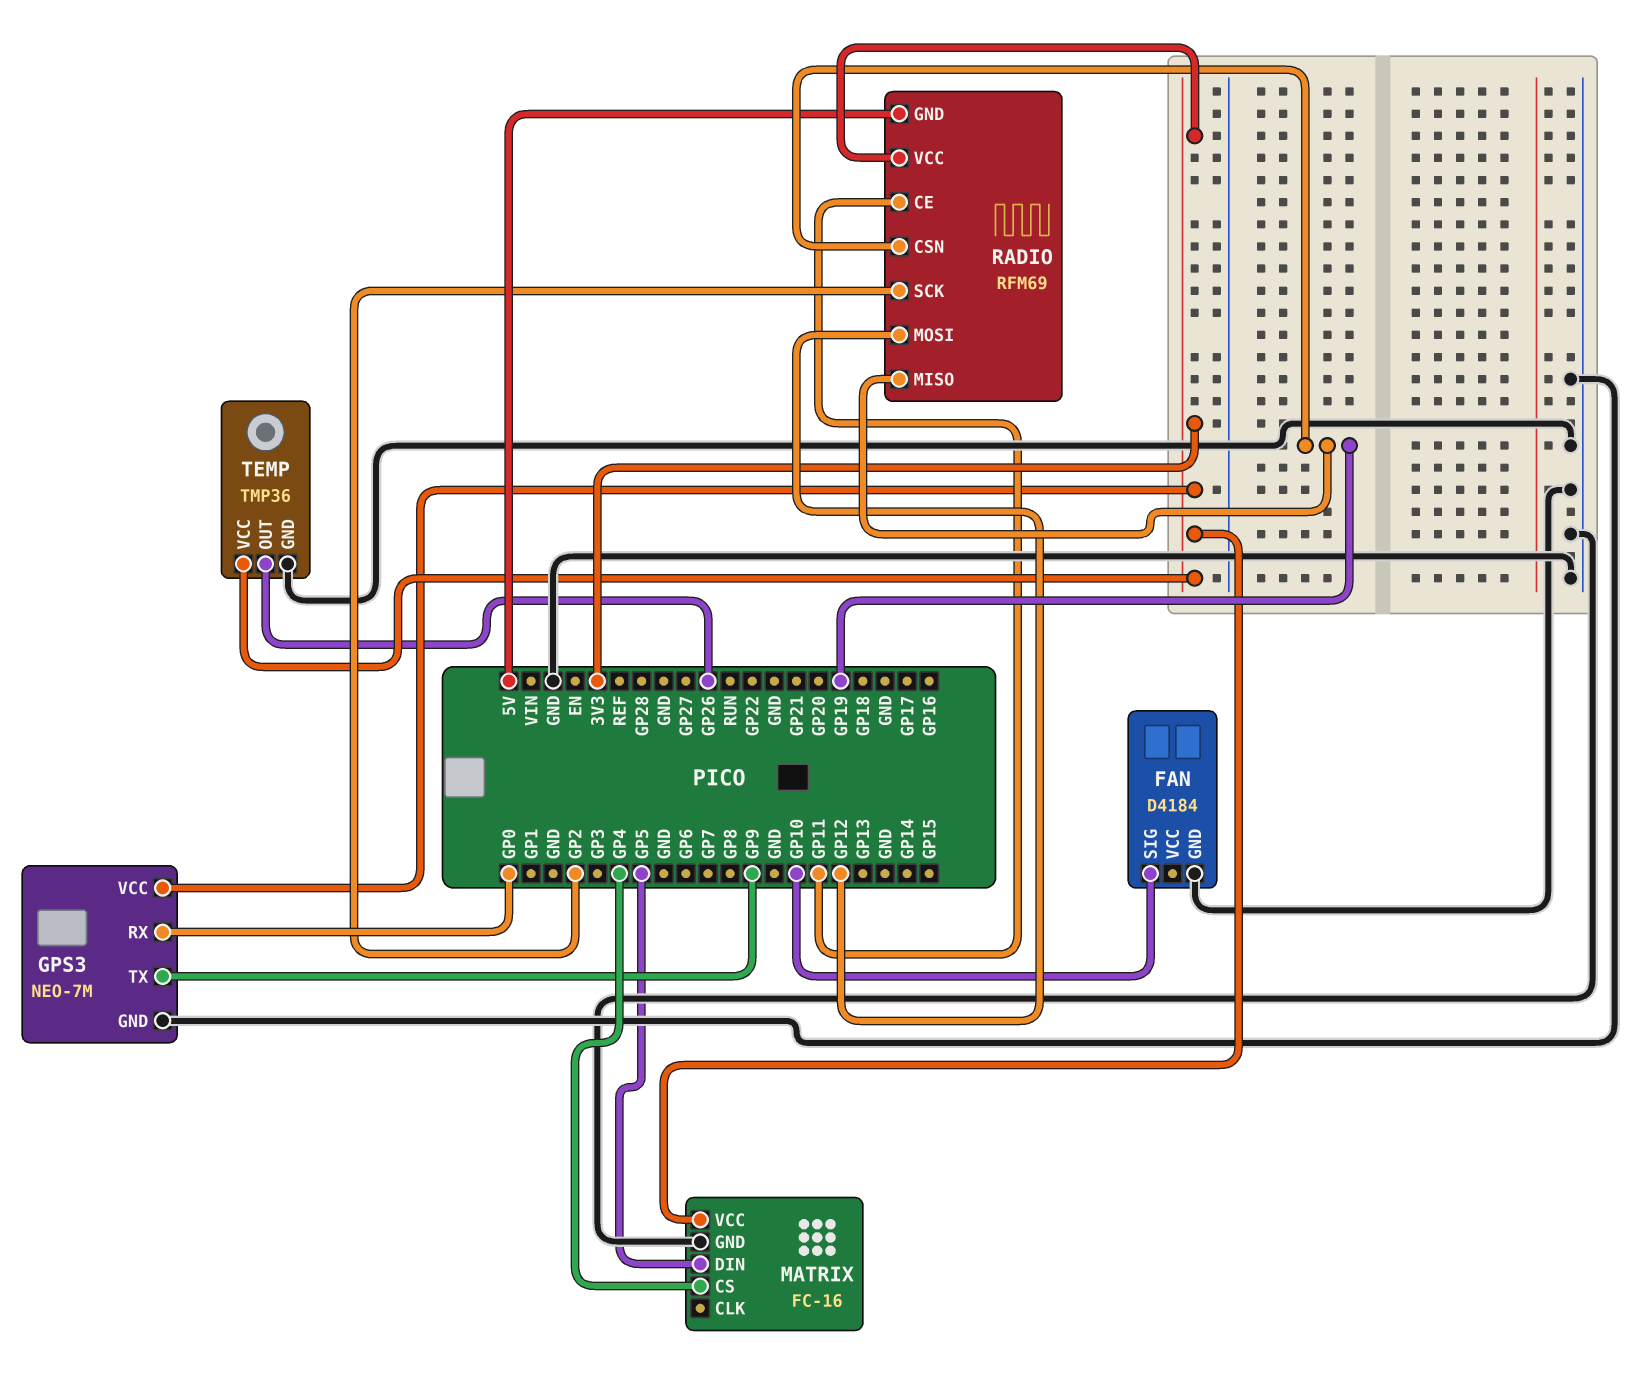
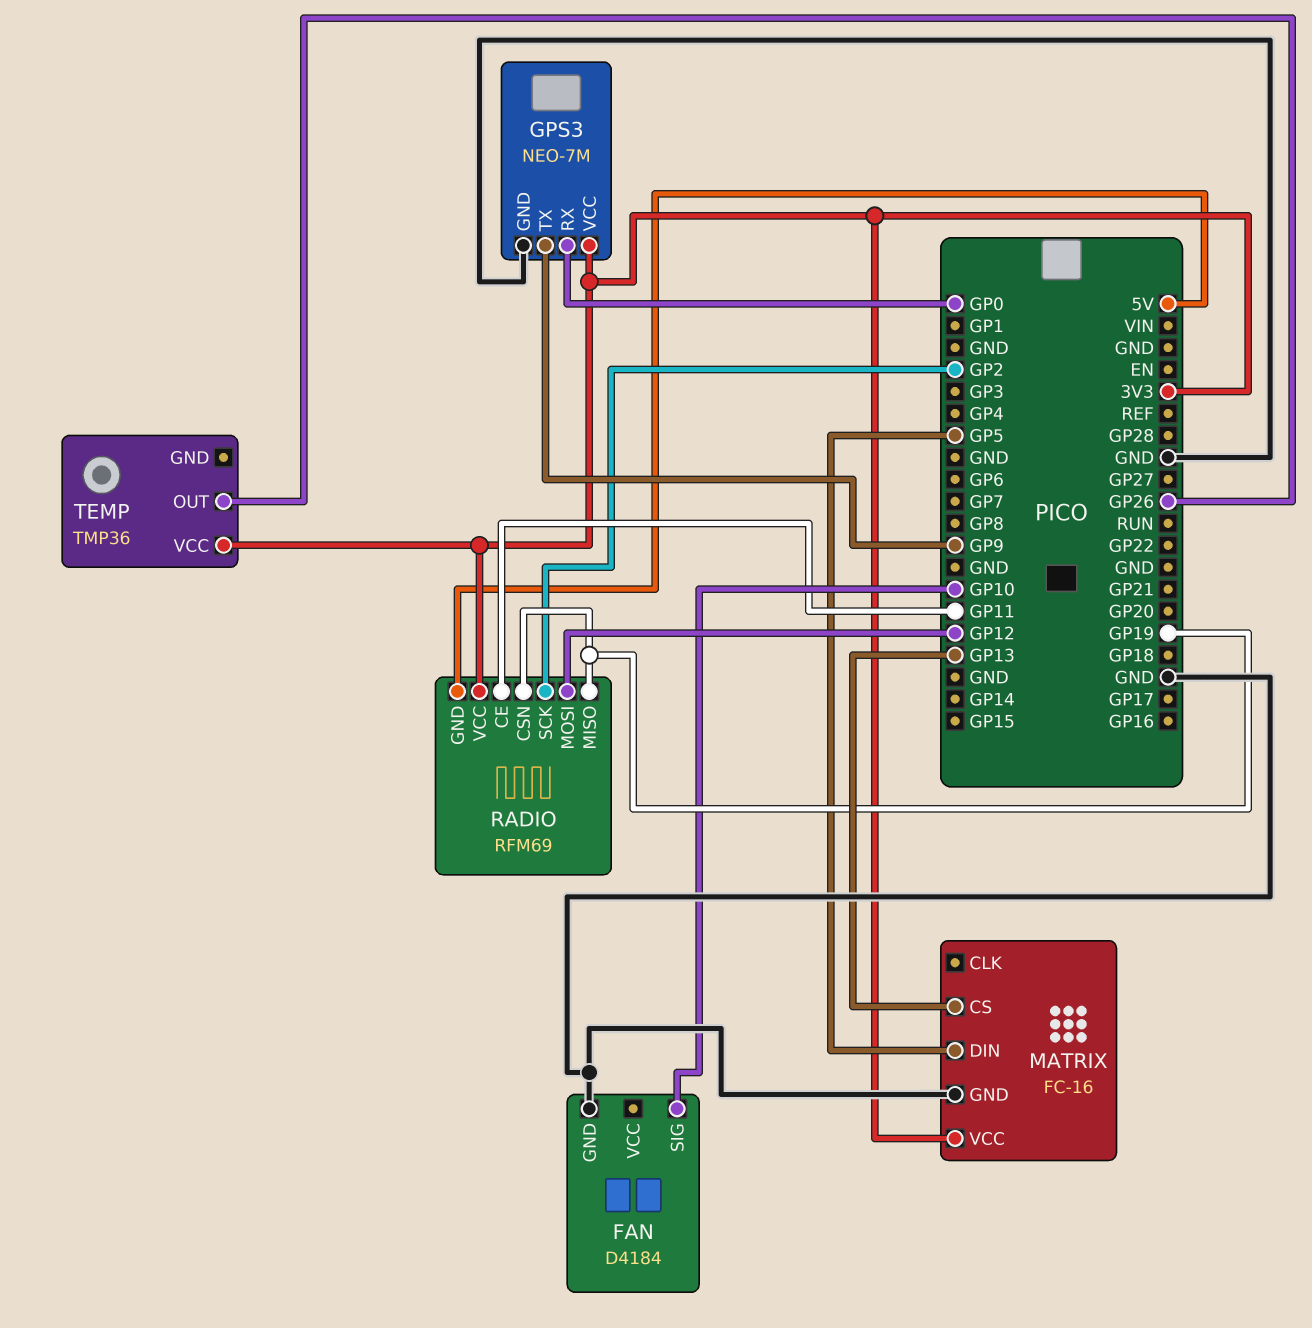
MATRIX pin CS: GP4 -> GP13
TEMP pin GND: GND -> none

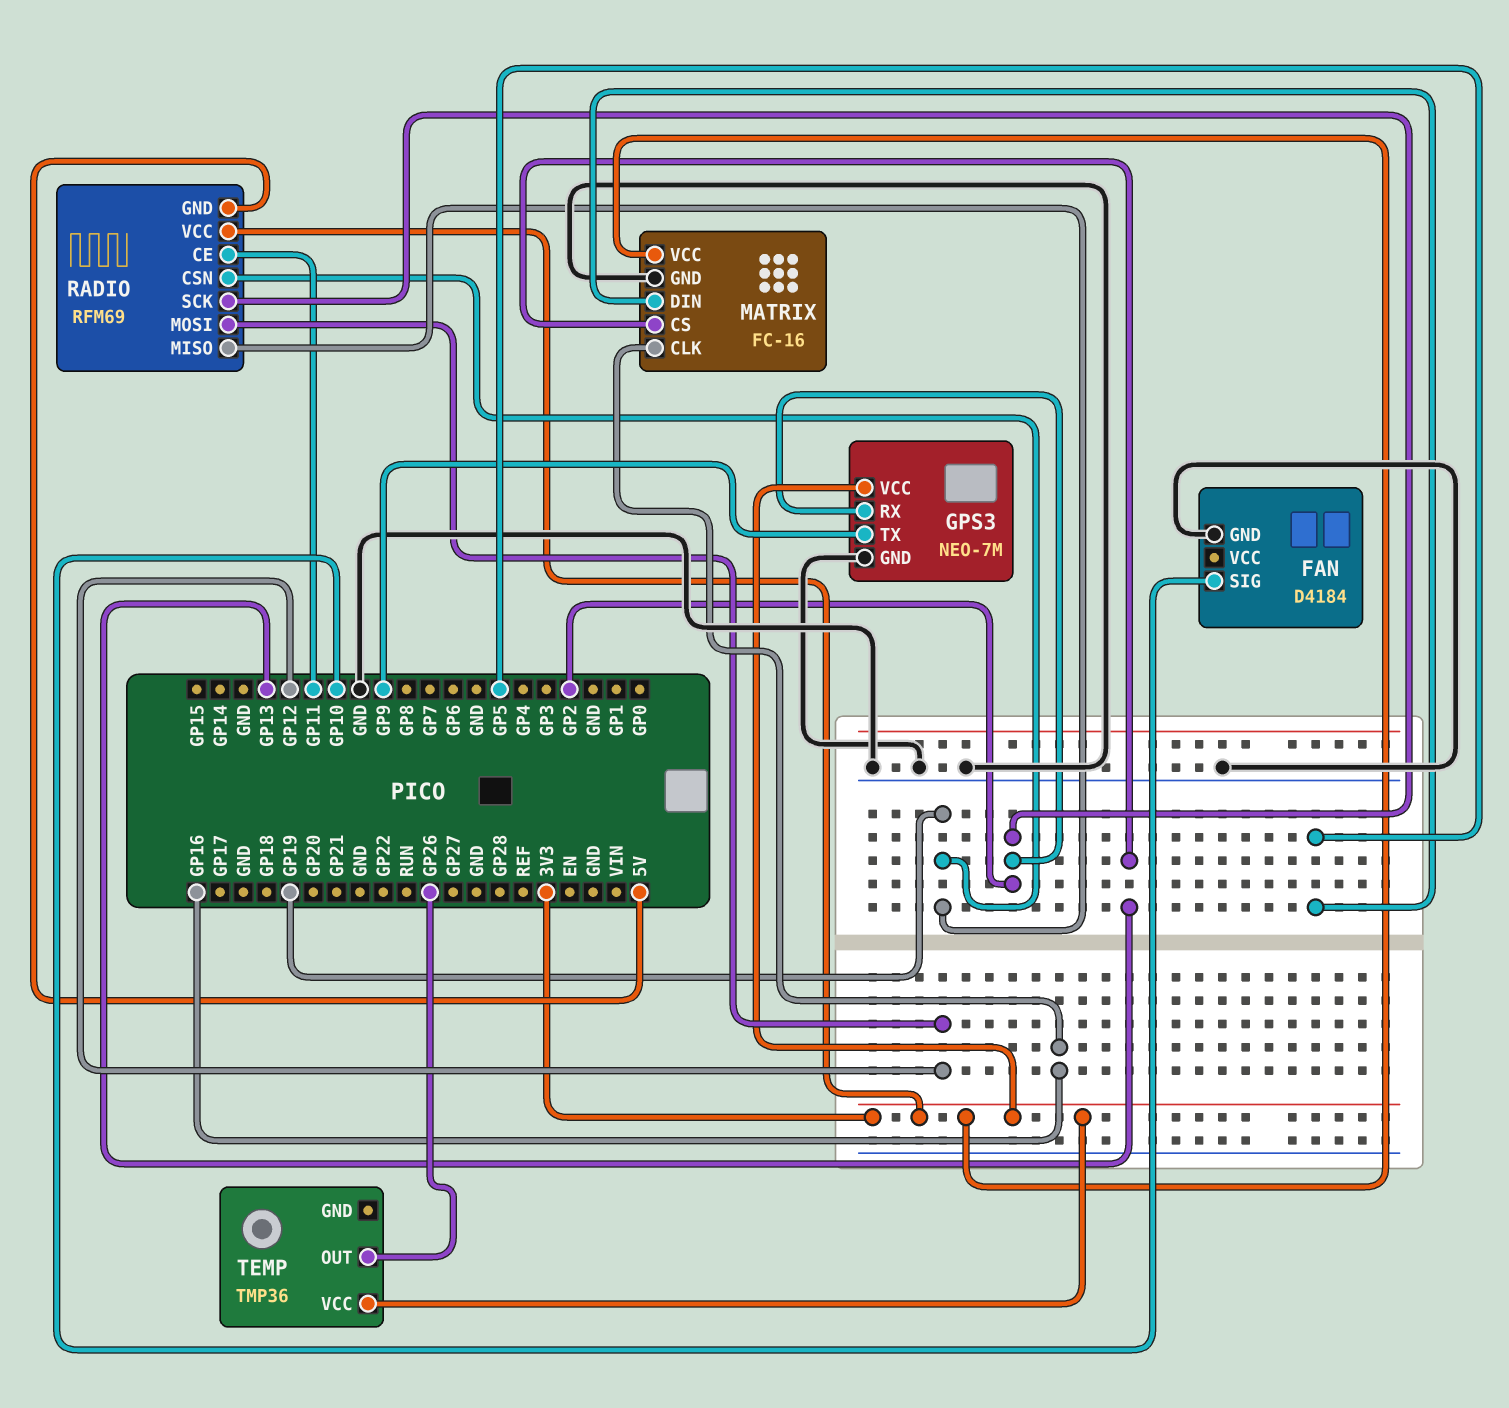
GPS3 pin RX: GP0 -> GP2
MATRIX pin CLK: none -> GP16

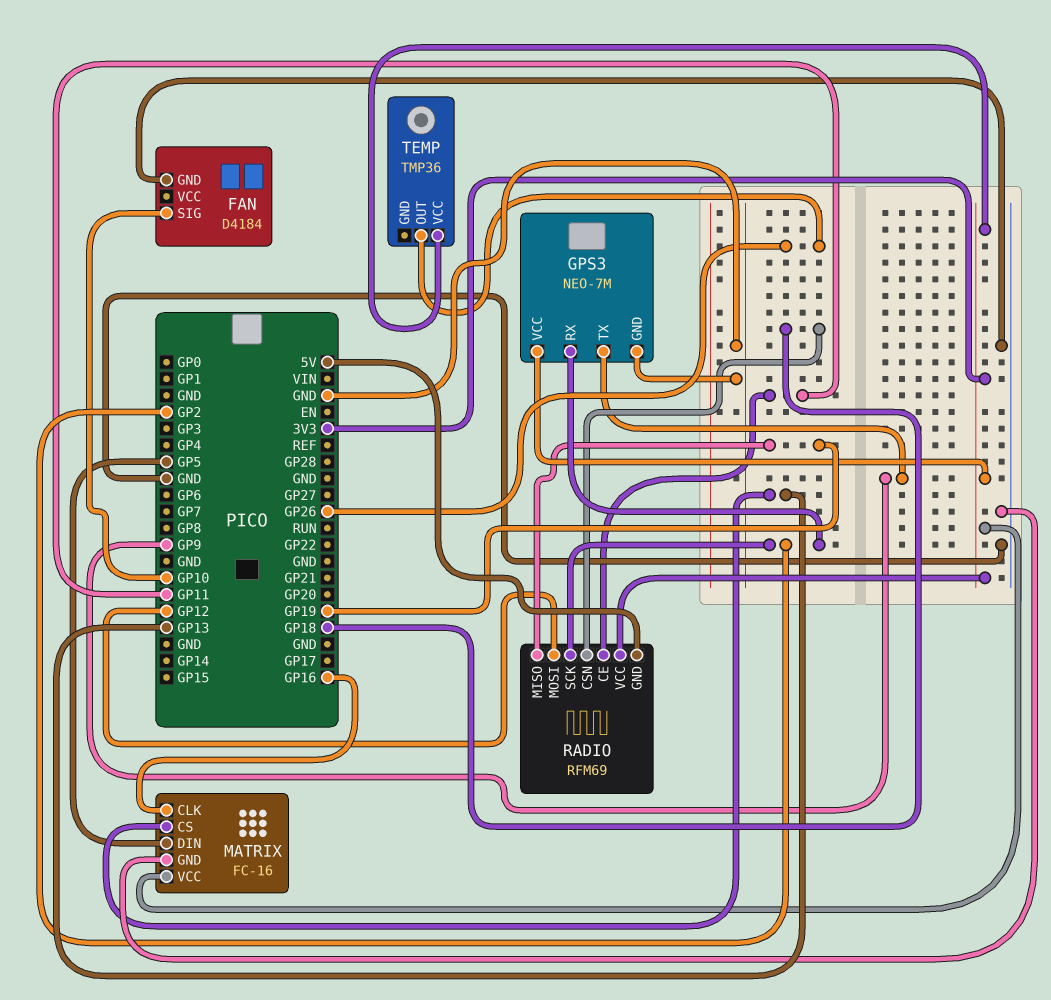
RADIO pin CSN: GP19 -> GP18

